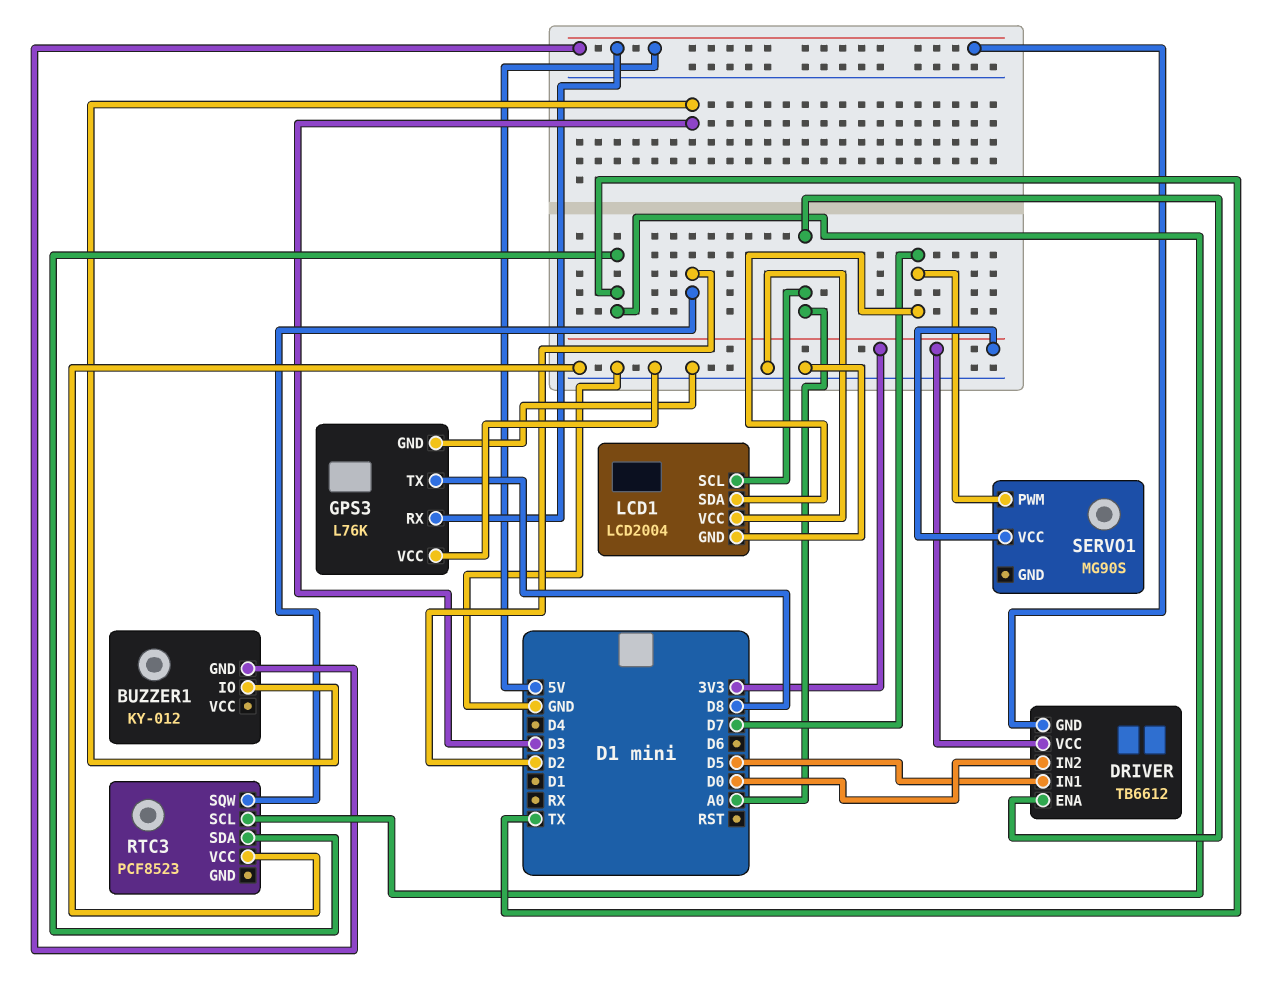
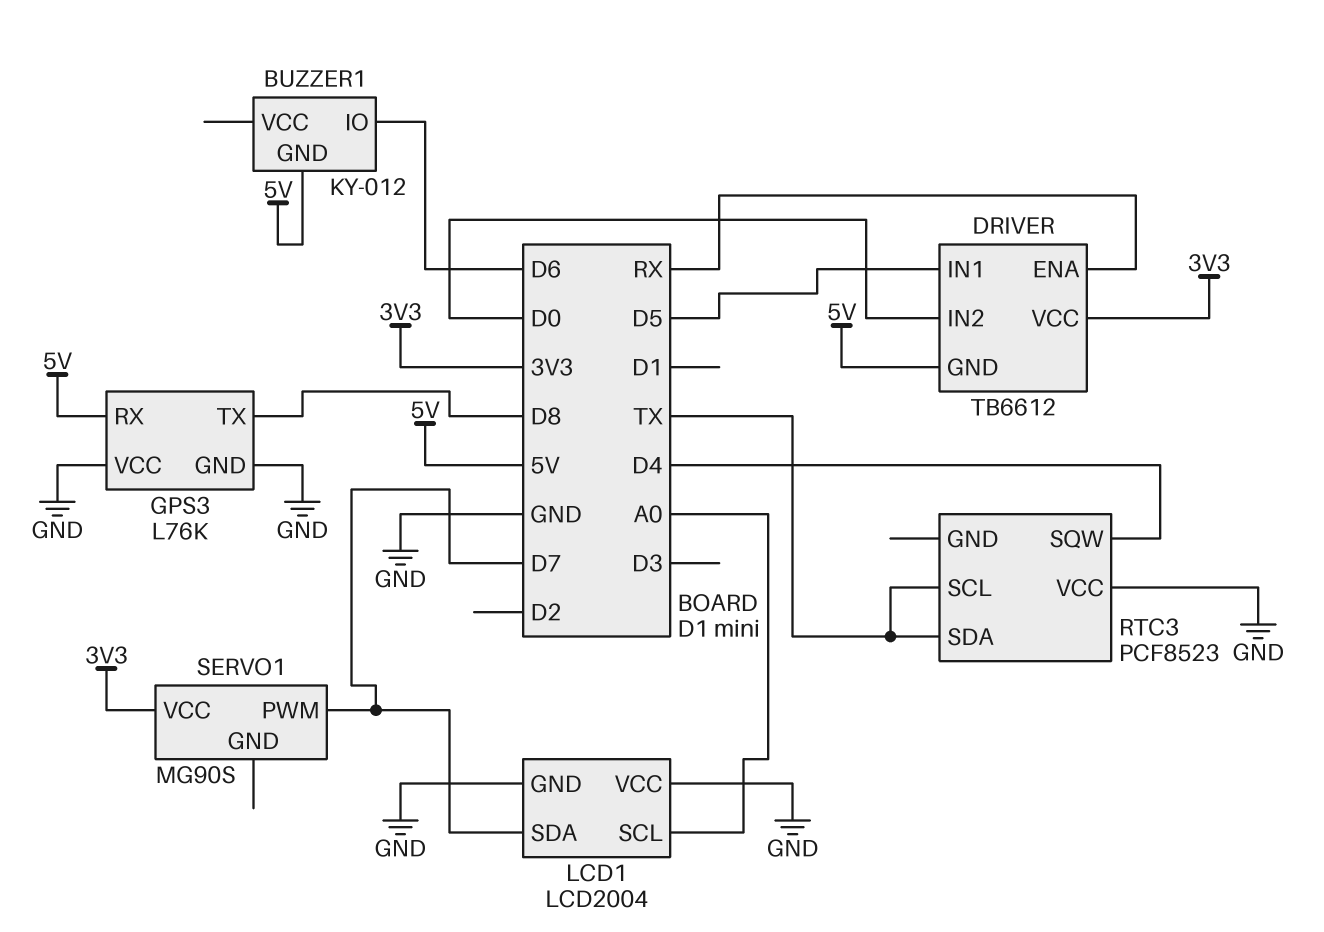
BUZZER1 pin IO: D3 -> D6
DRIVER pin ENA: A0 -> RX
RTC3 pin SQW: D2 -> D4

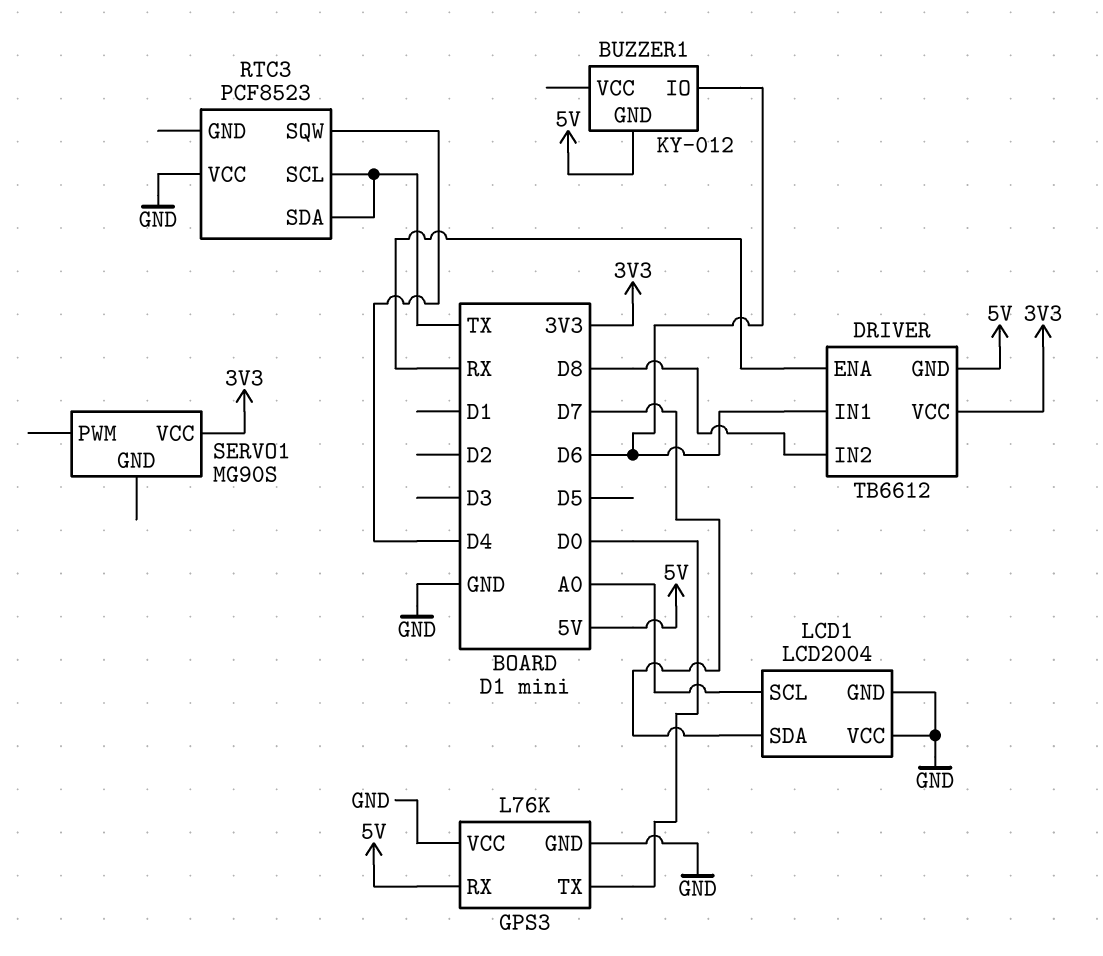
DRIVER pin IN1: D5 -> D6
DRIVER pin IN2: D0 -> D8
GPS3 pin TX: D8 -> D0
SERVO1 pin PWM: D7 -> none

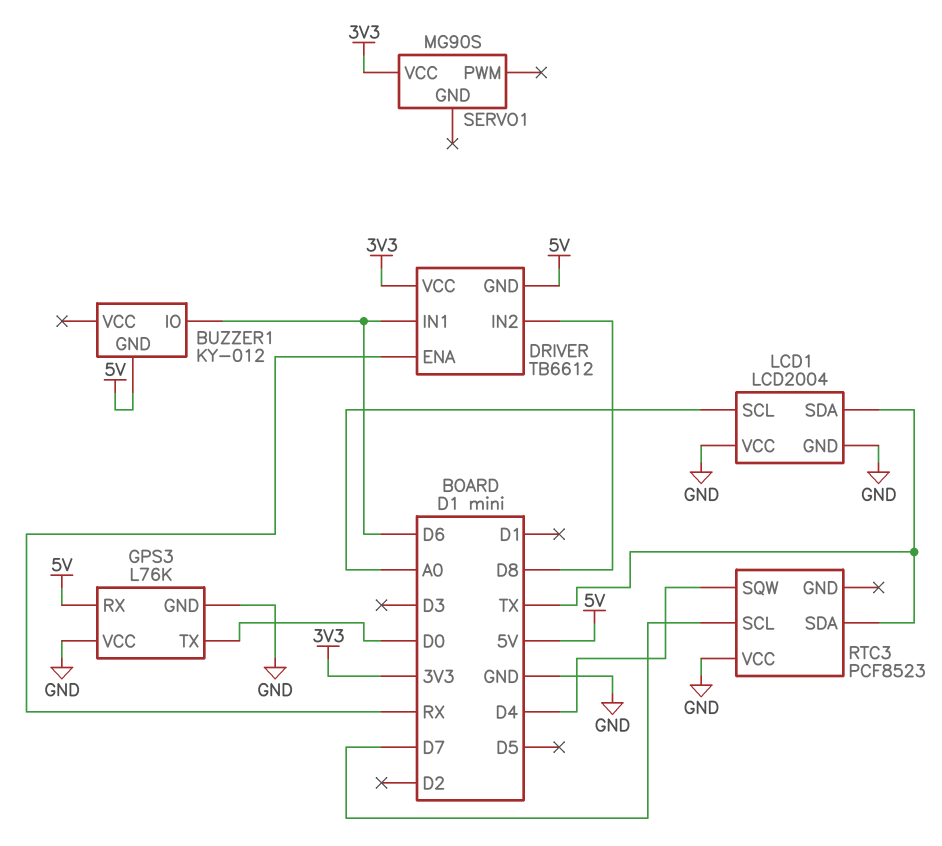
LCD1 pin SDA: D7 -> TX
RTC3 pin SCL: TX -> D7

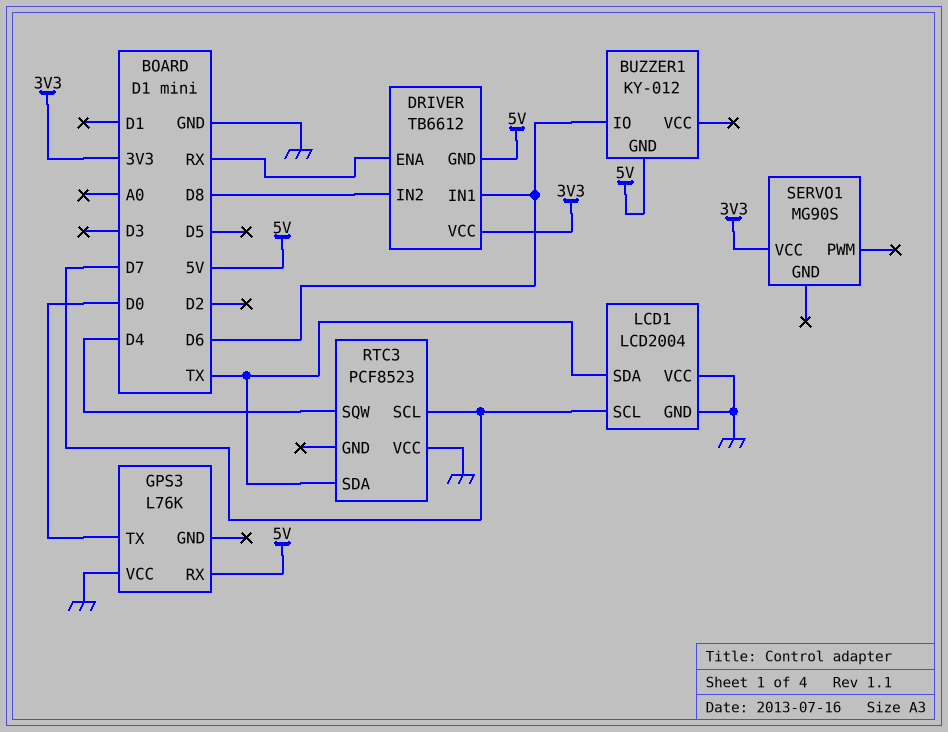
GPS3 pin GND: GND -> none
LCD1 pin SCL: A0 -> D7

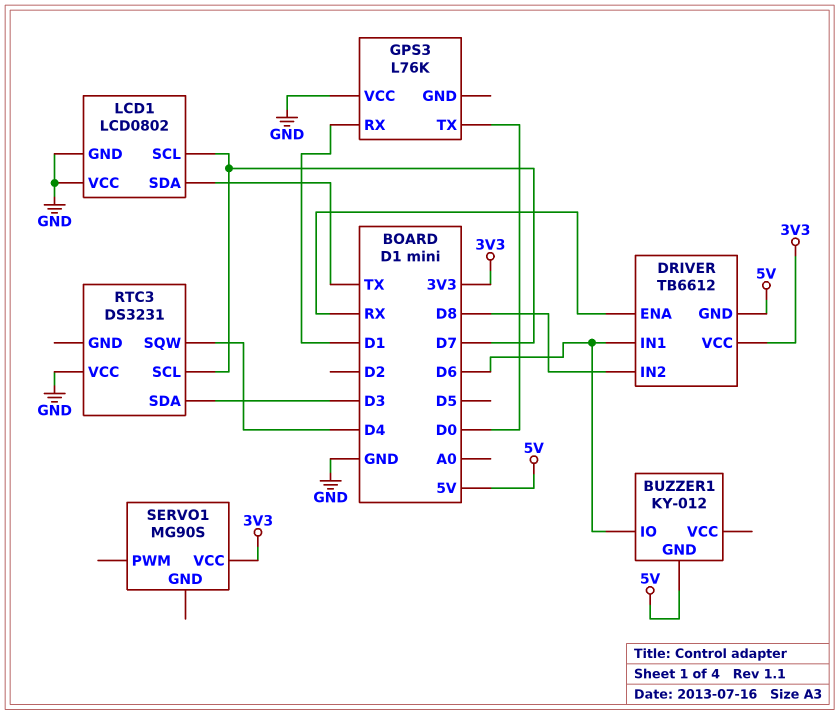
GPS3 pin RX: 5V -> D1
LCD1: LCD2004 -> LCD0802
RTC3: PCF8523 -> DS3231
RTC3 pin SDA: TX -> D3

